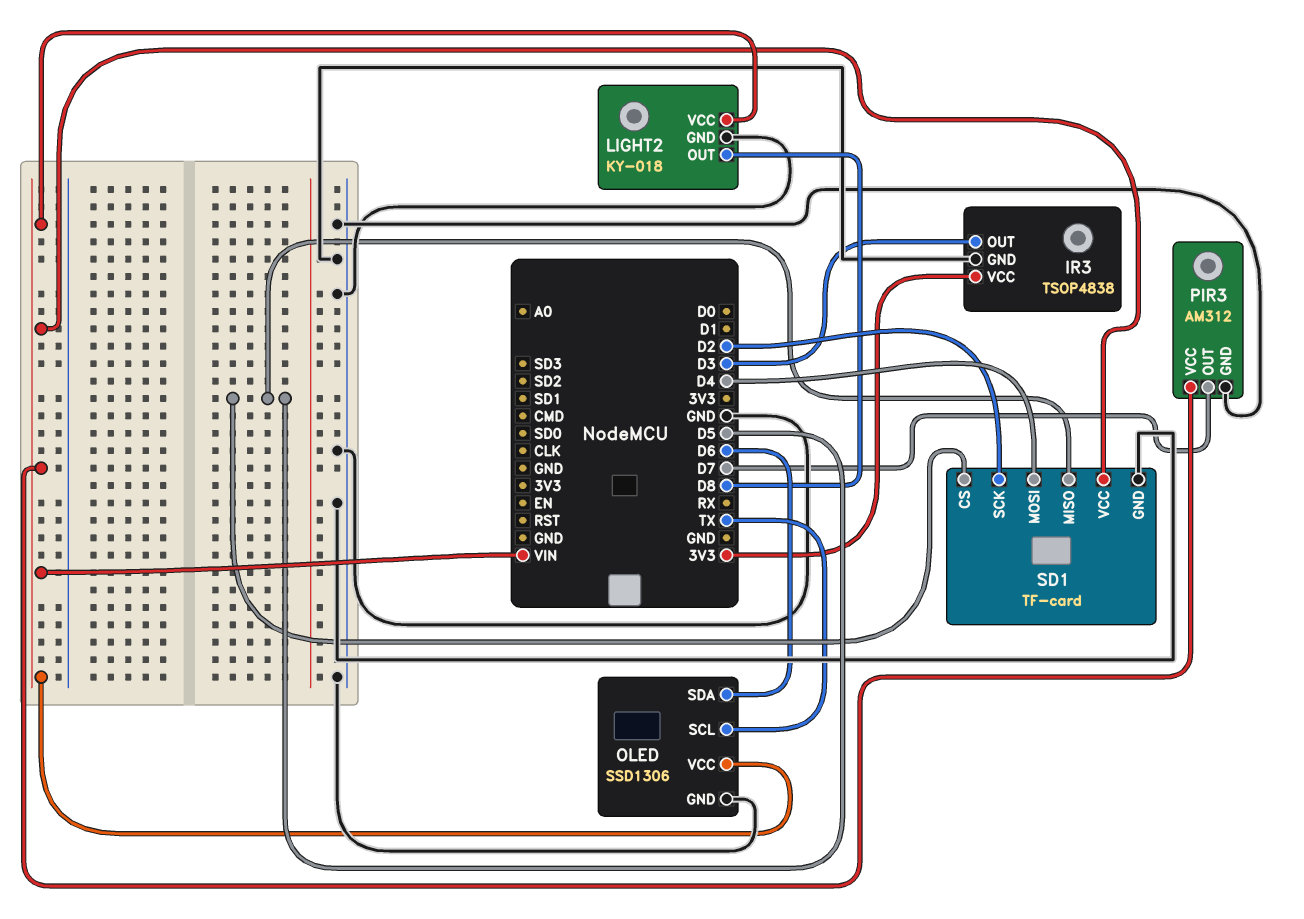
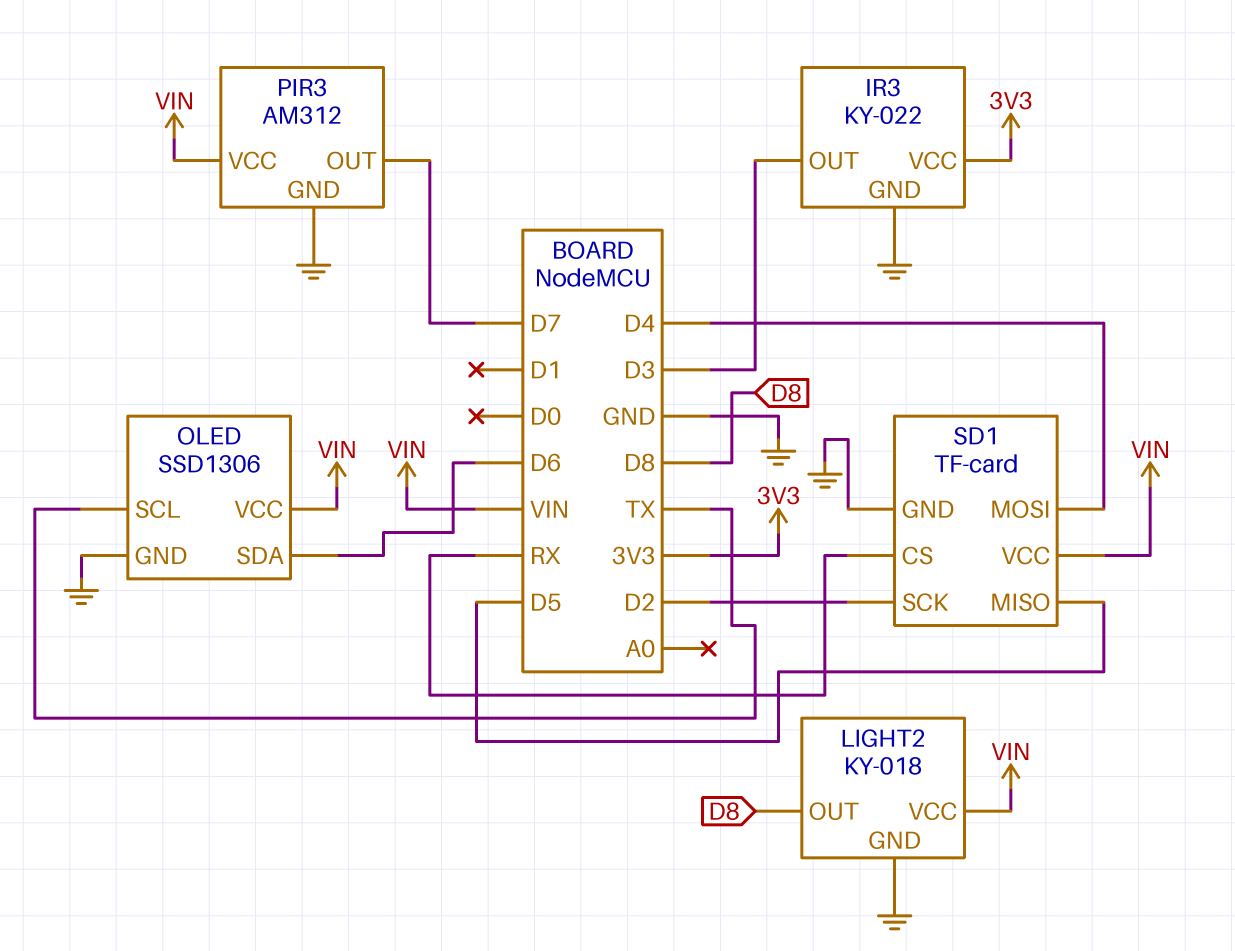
IR3: TSOP4838 -> KY-022
SD1 pin CS: D5 -> RX

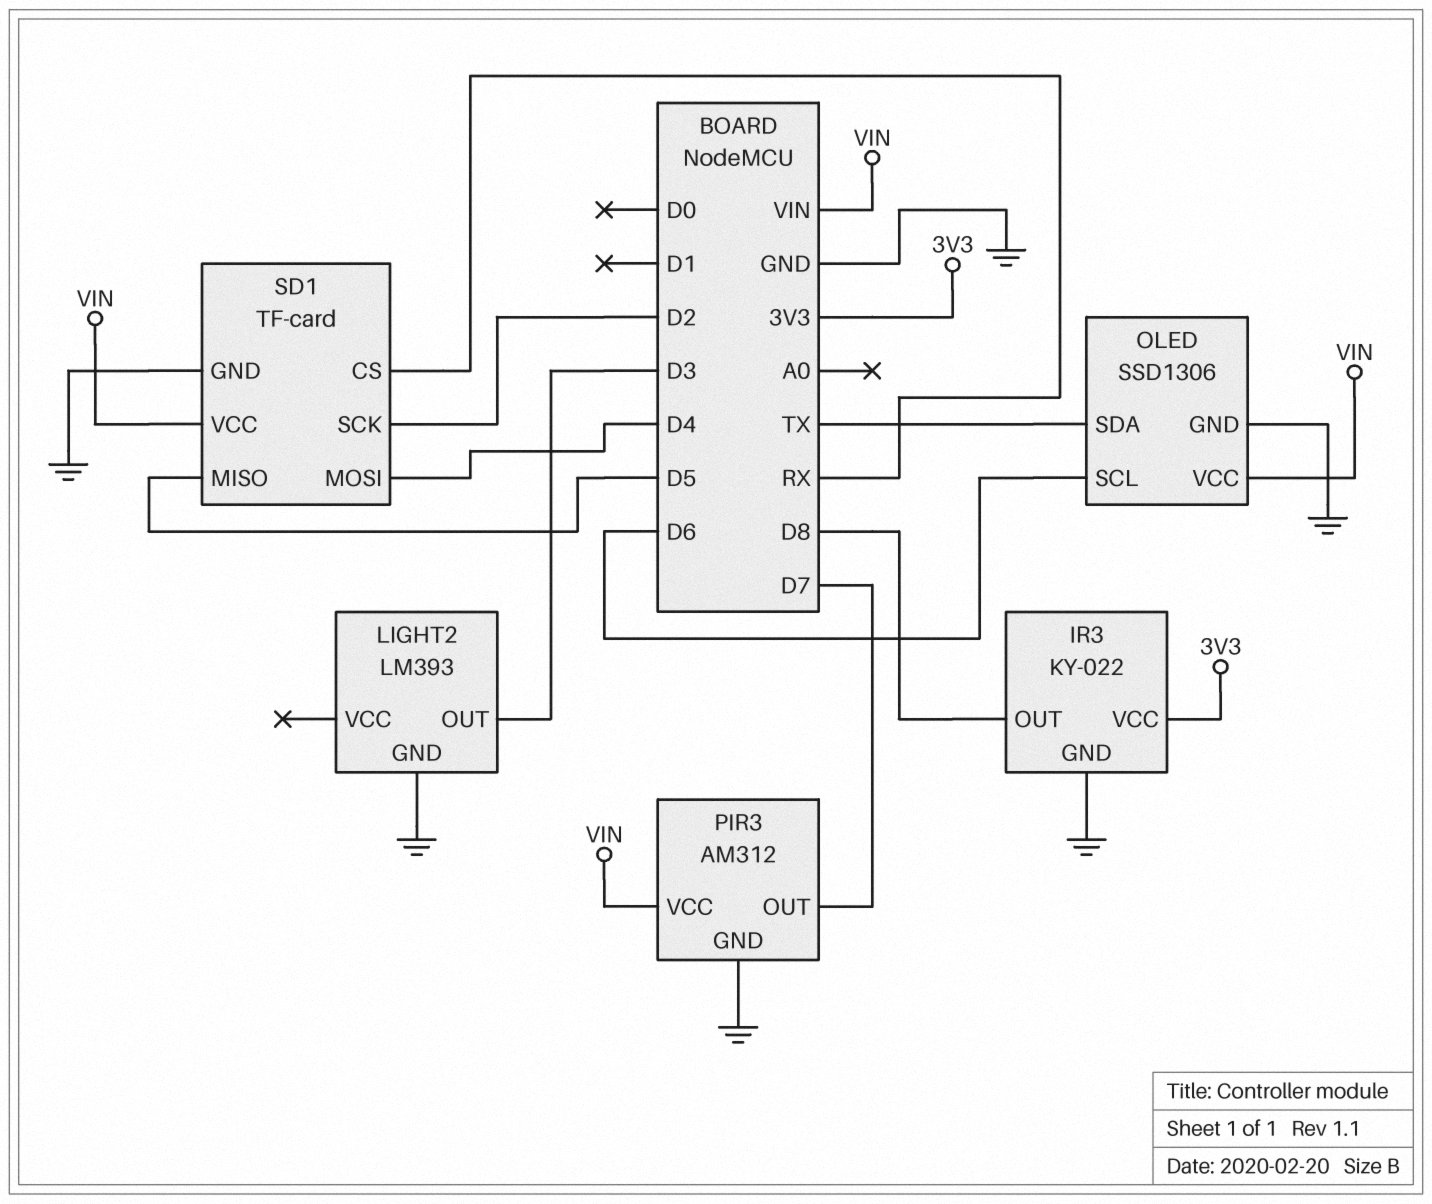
IR3 pin OUT: D3 -> D8
LIGHT2: KY-018 -> LM393
LIGHT2 pin OUT: D8 -> D3
LIGHT2 pin VCC: VIN -> none
OLED pin SCL: TX -> D6
OLED pin SDA: D6 -> TX

